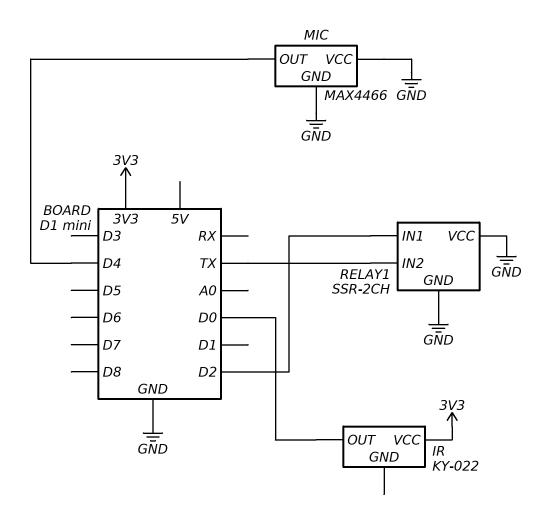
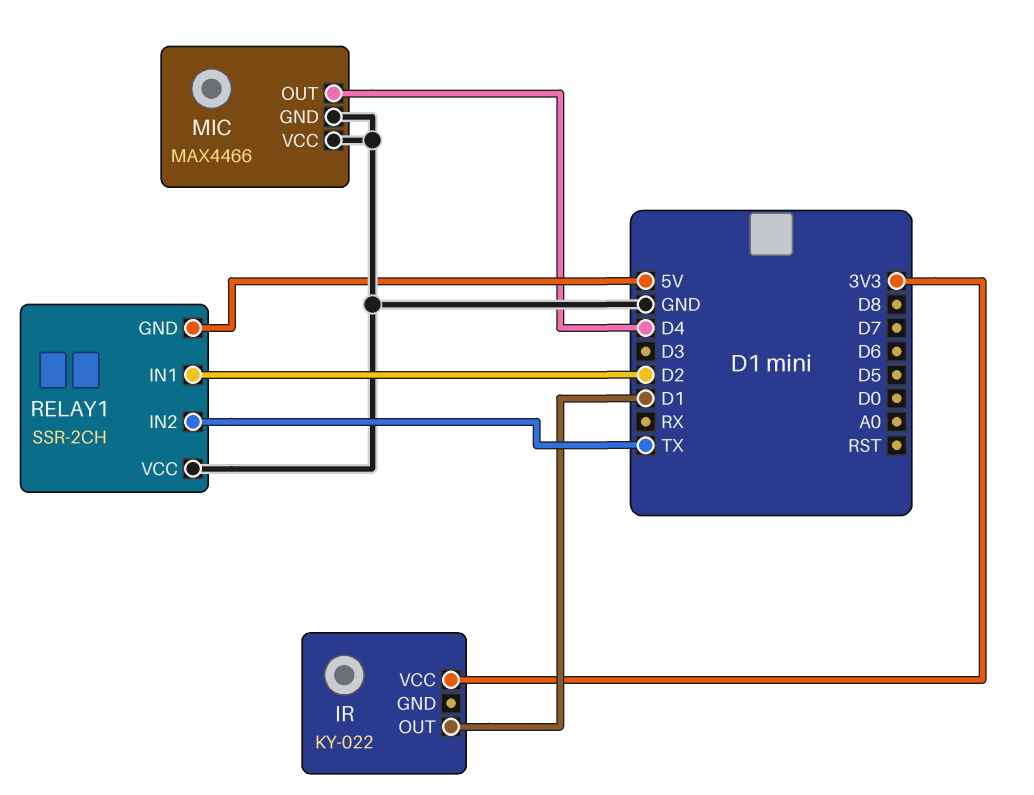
IR pin OUT: D0 -> D1
RELAY1 pin GND: GND -> 5V

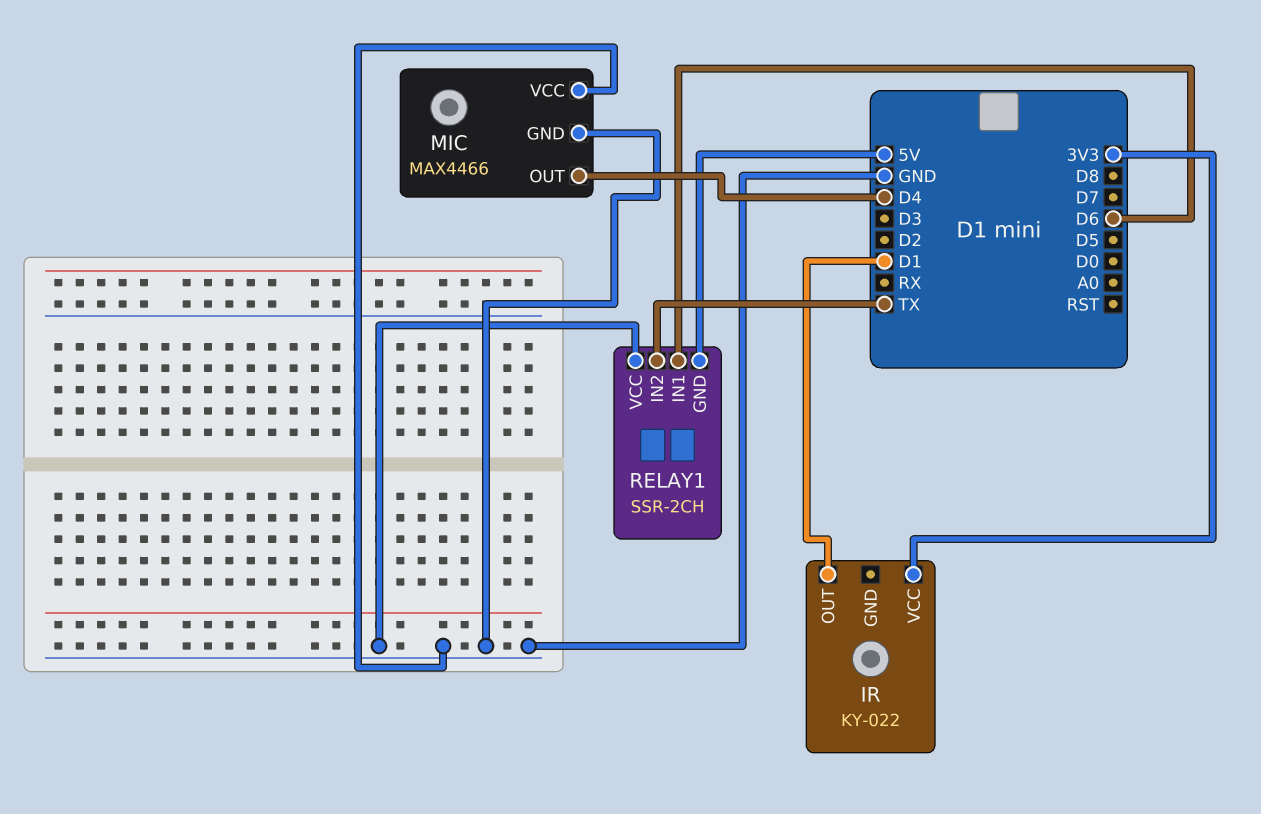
RELAY1 pin IN1: D2 -> D6

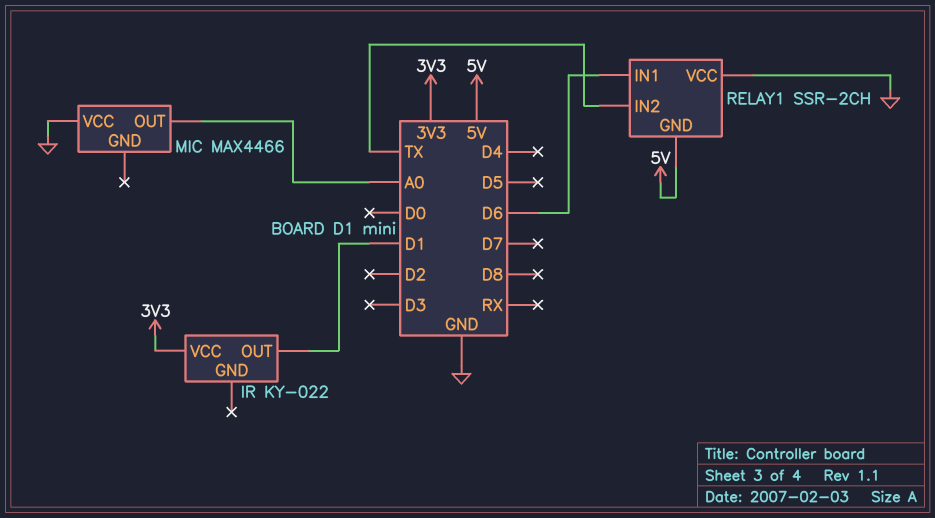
MIC pin GND: GND -> none
MIC pin OUT: D4 -> A0

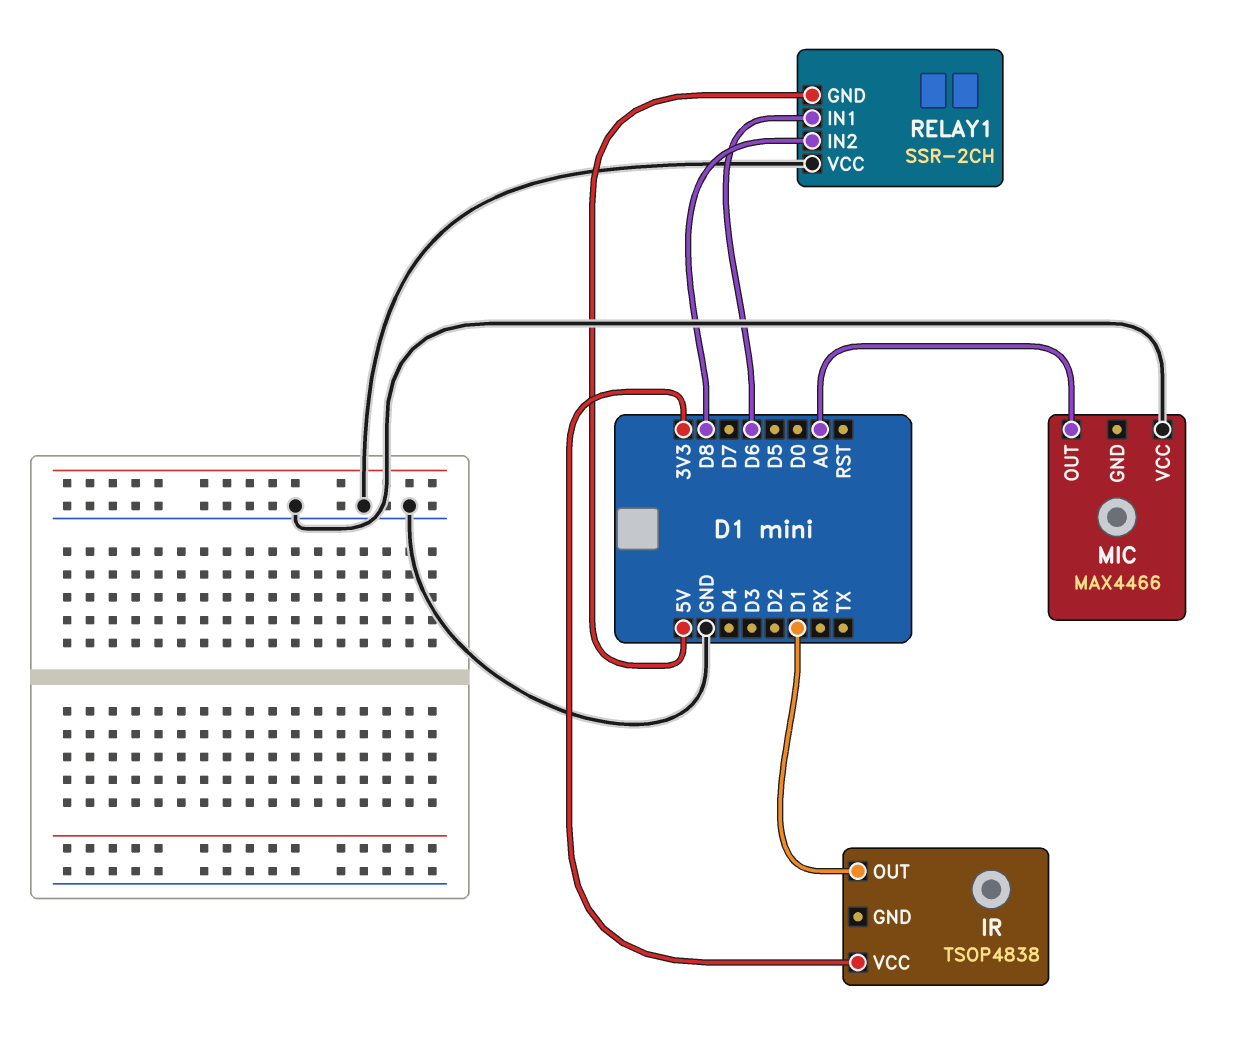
IR: KY-022 -> TSOP4838
RELAY1 pin IN2: TX -> D8

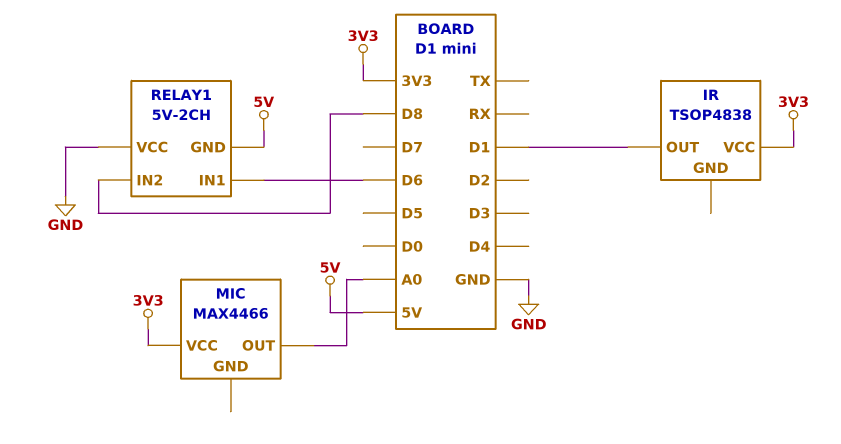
MIC pin VCC: GND -> 3V3
RELAY1: SSR-2CH -> 5V-2CH

